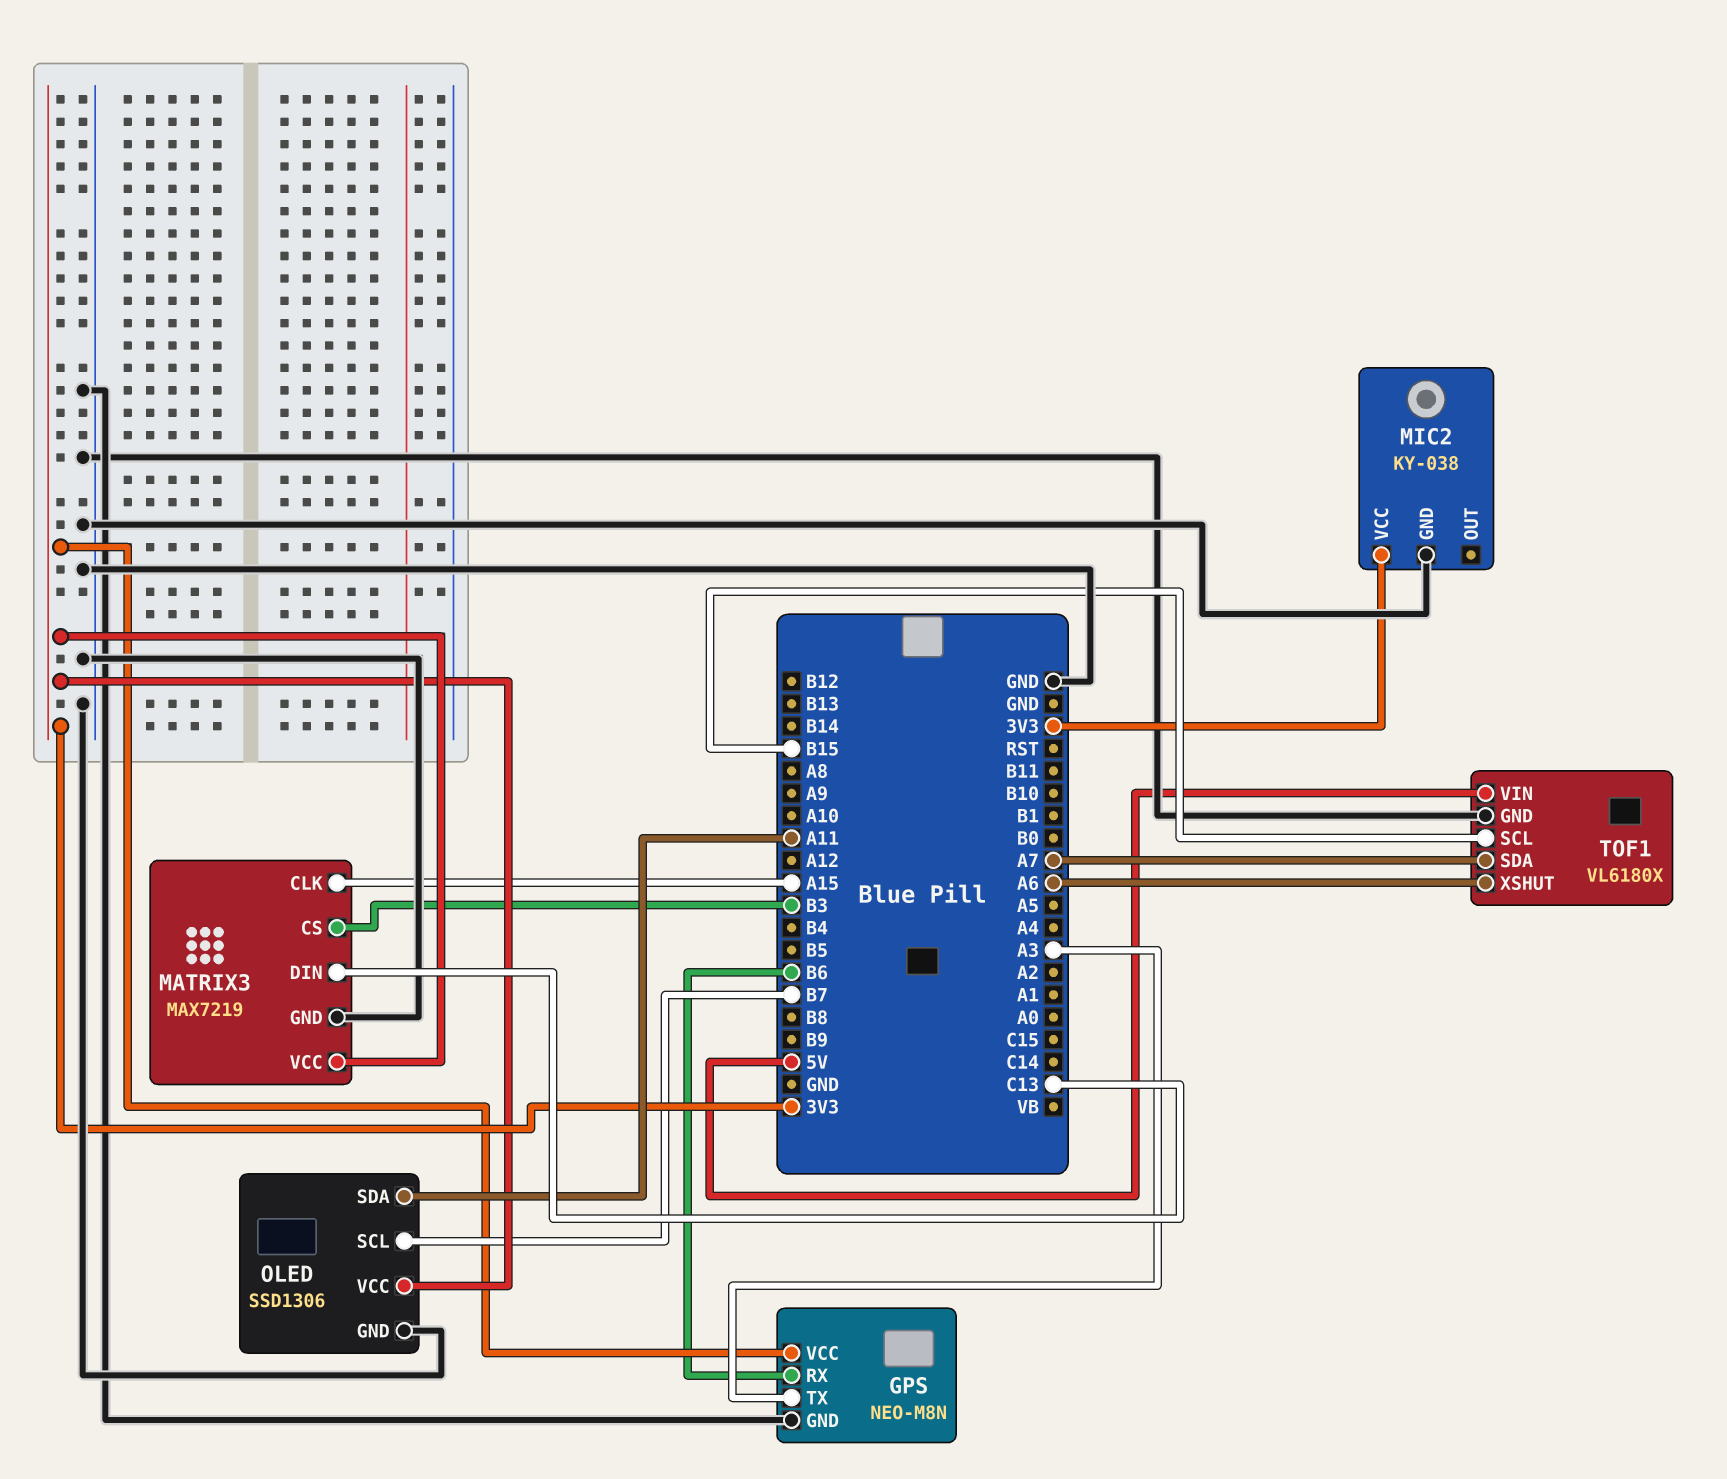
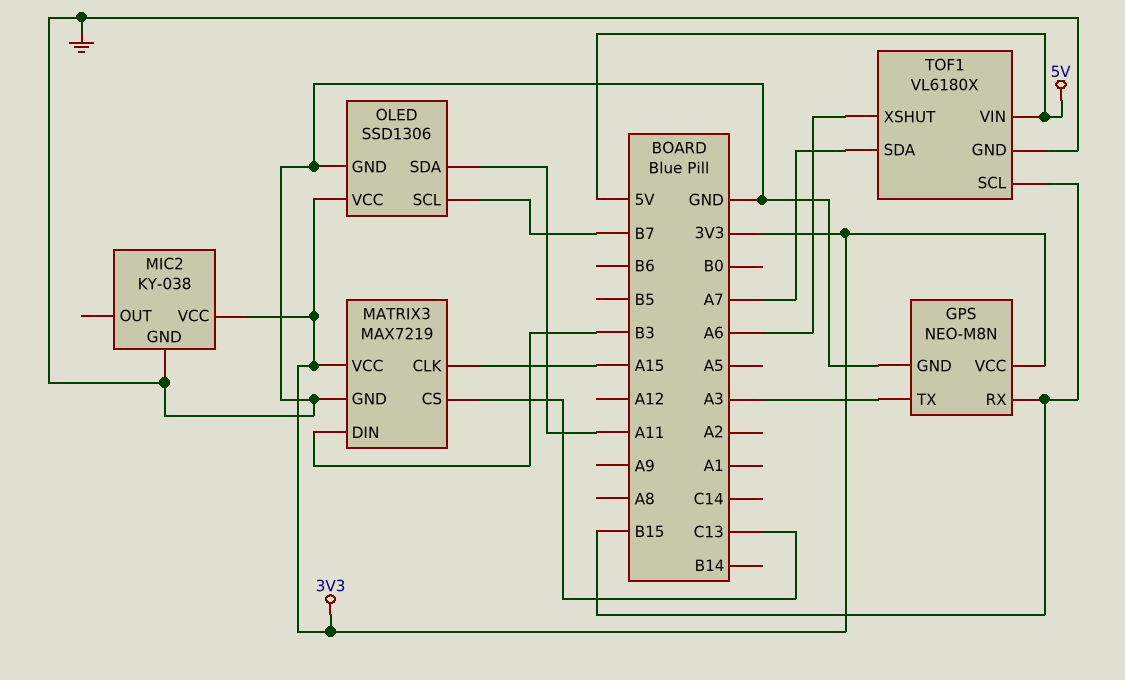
GPS pin RX: B6 -> B15
MATRIX3 pin CS: B3 -> C13
MATRIX3 pin DIN: C13 -> B3

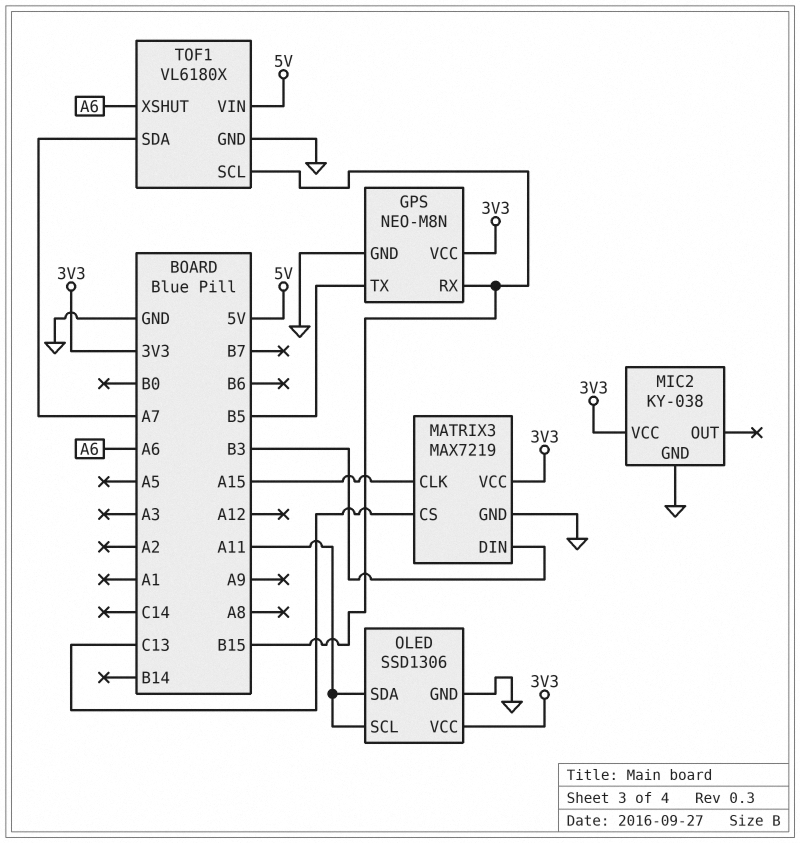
GPS pin TX: A3 -> B5
OLED pin SCL: B7 -> A11

